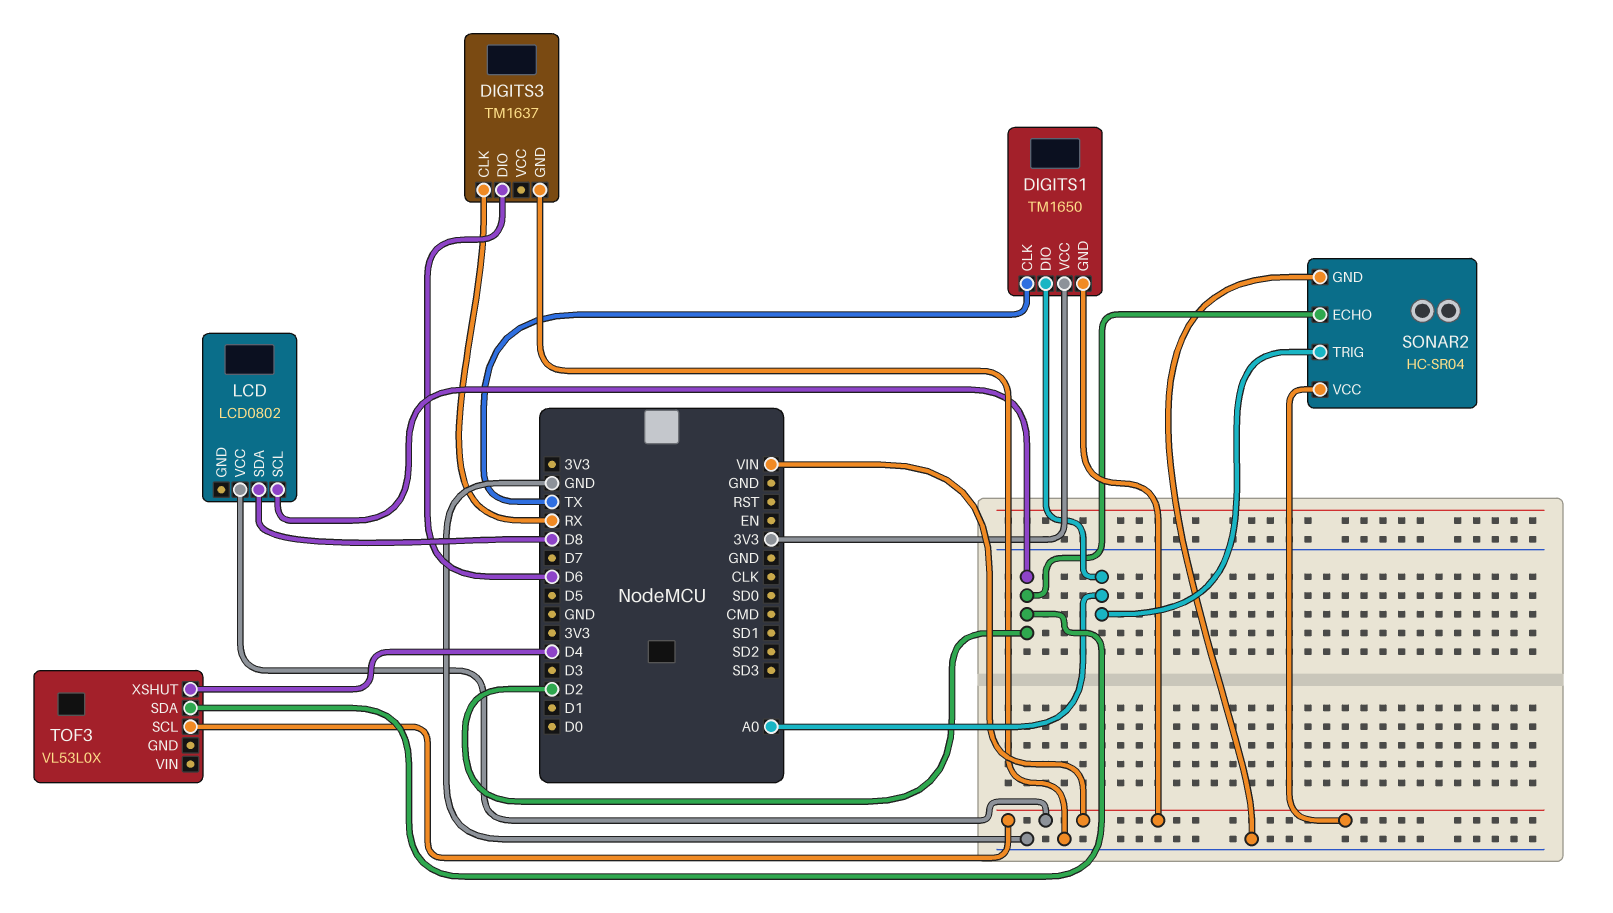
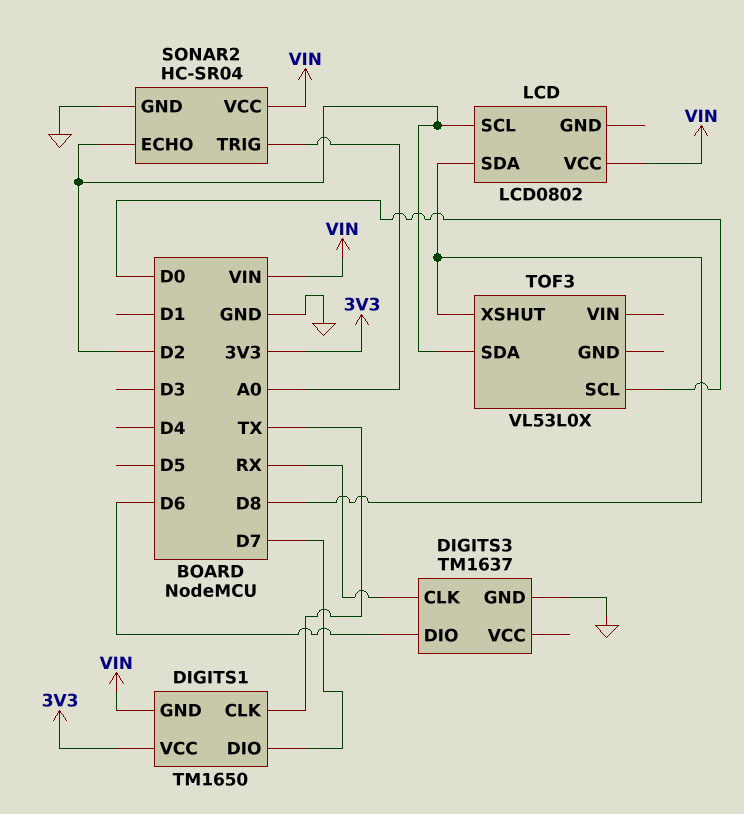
DIGITS1 pin DIO: A0 -> D7
TOF3 pin SCL: VIN -> D0
TOF3 pin XSHUT: D4 -> D8

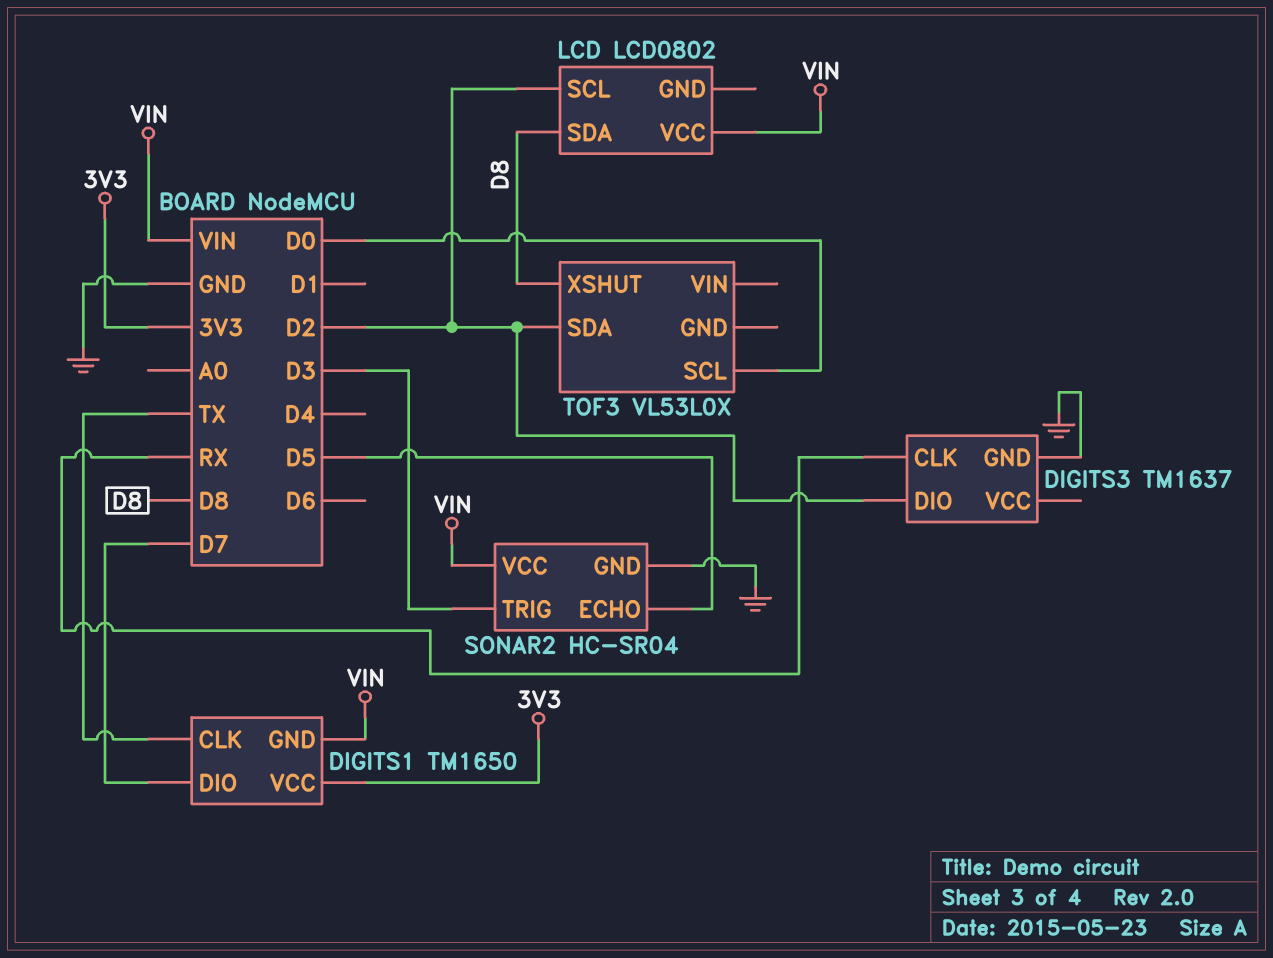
DIGITS3 pin DIO: D6 -> D2
SONAR2 pin ECHO: D2 -> D5
SONAR2 pin TRIG: A0 -> D3

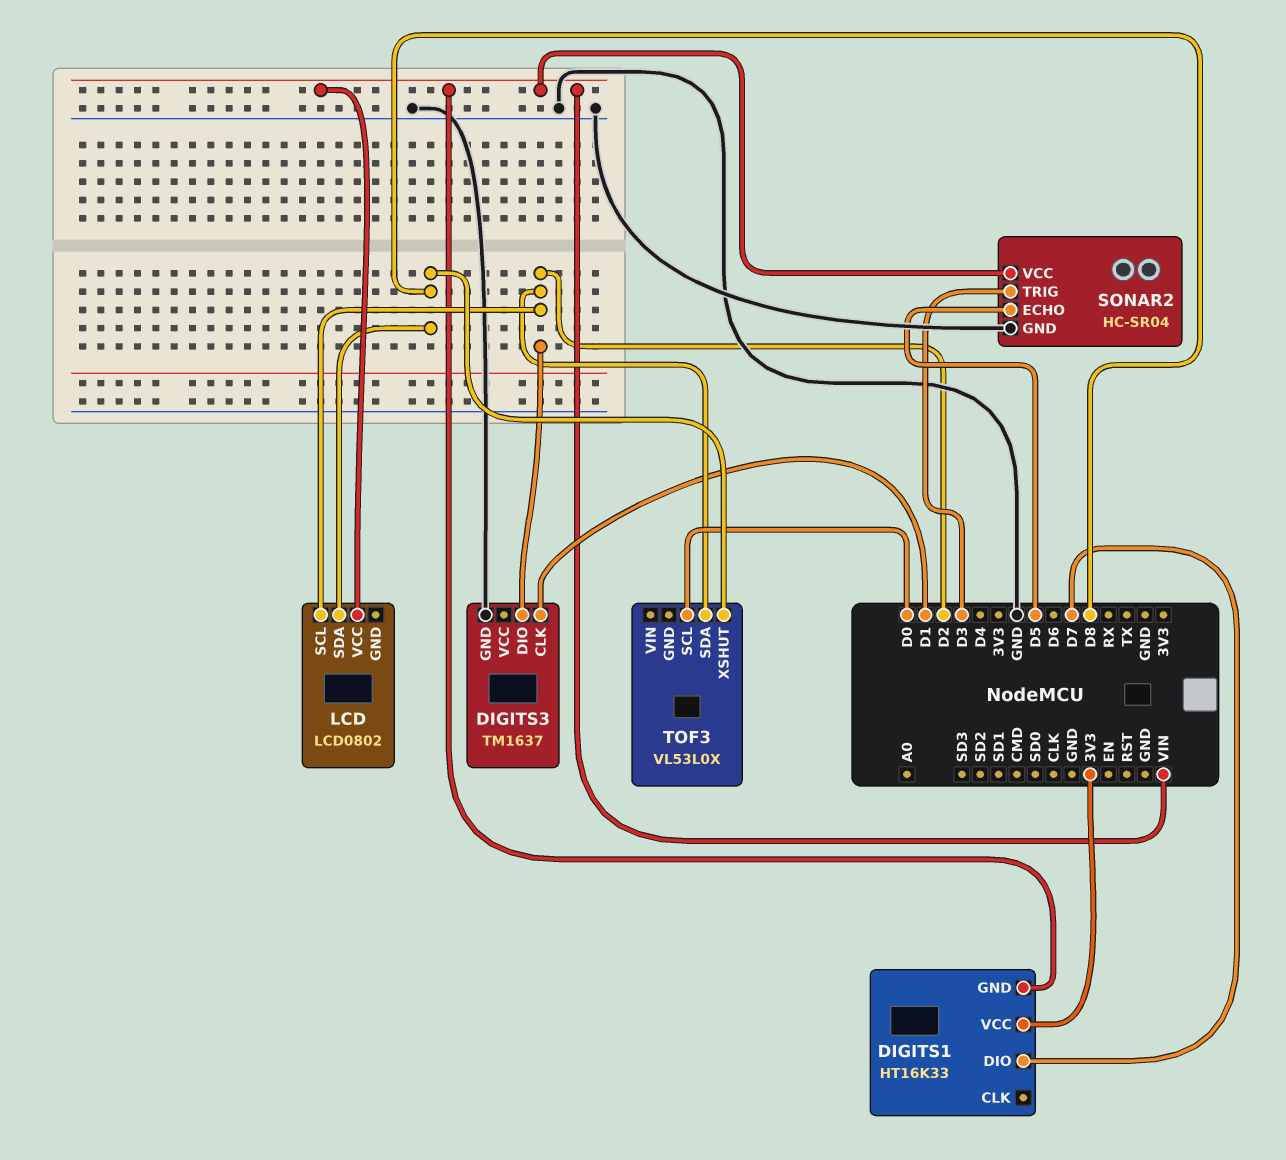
DIGITS1: TM1650 -> HT16K33
DIGITS1 pin CLK: TX -> none
DIGITS3 pin CLK: RX -> D1

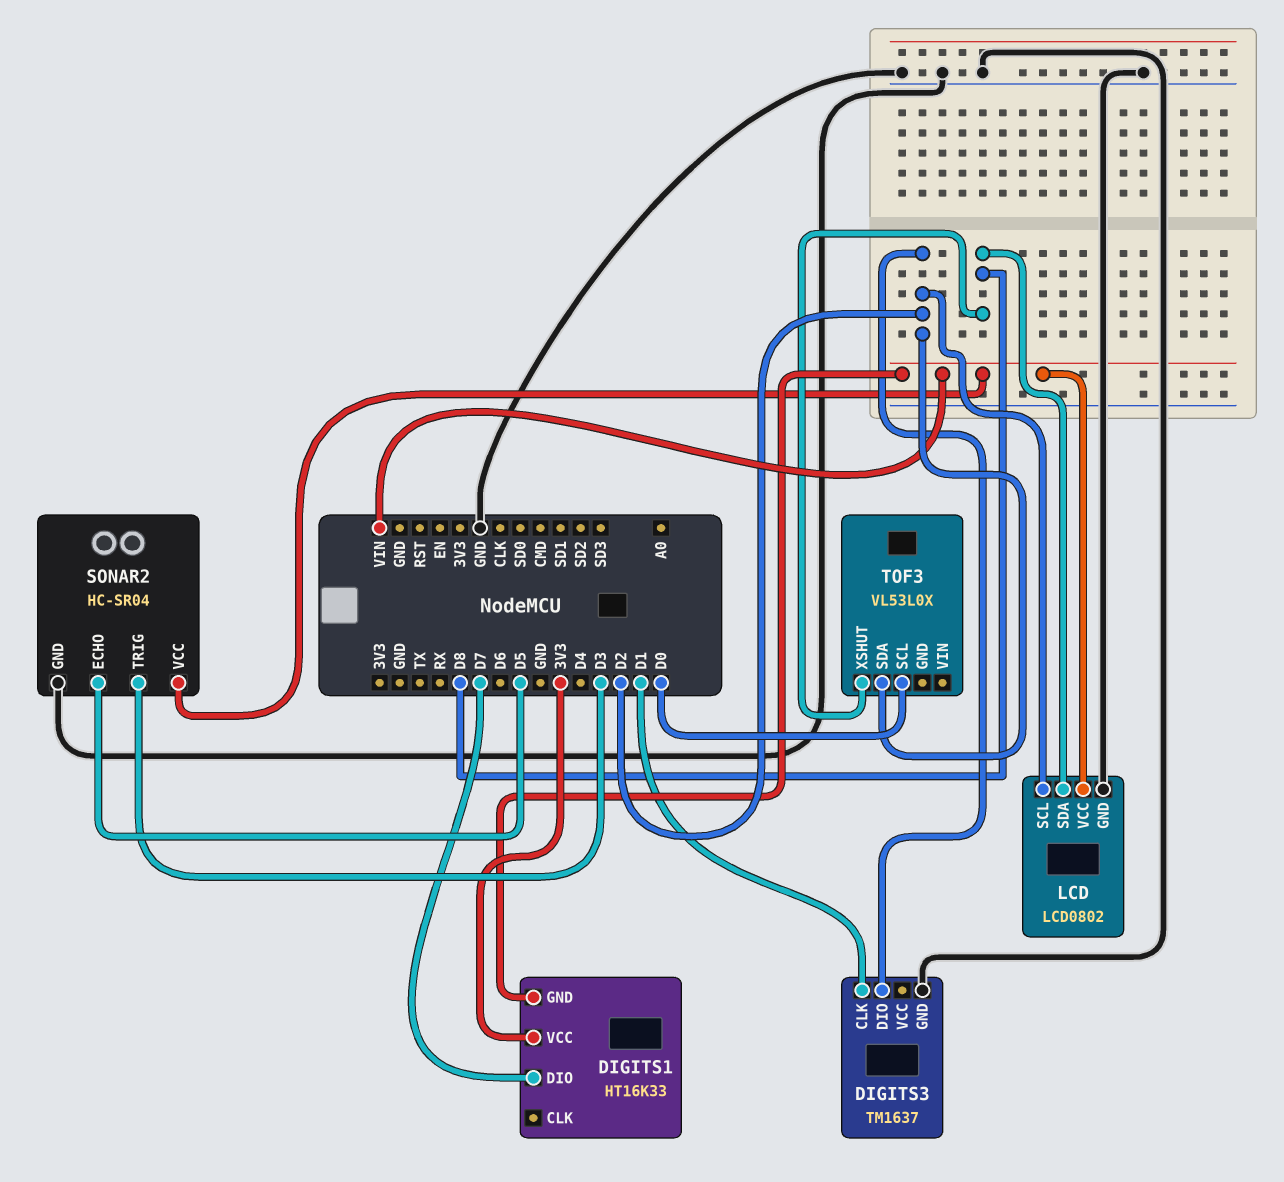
LCD pin GND: none -> GND

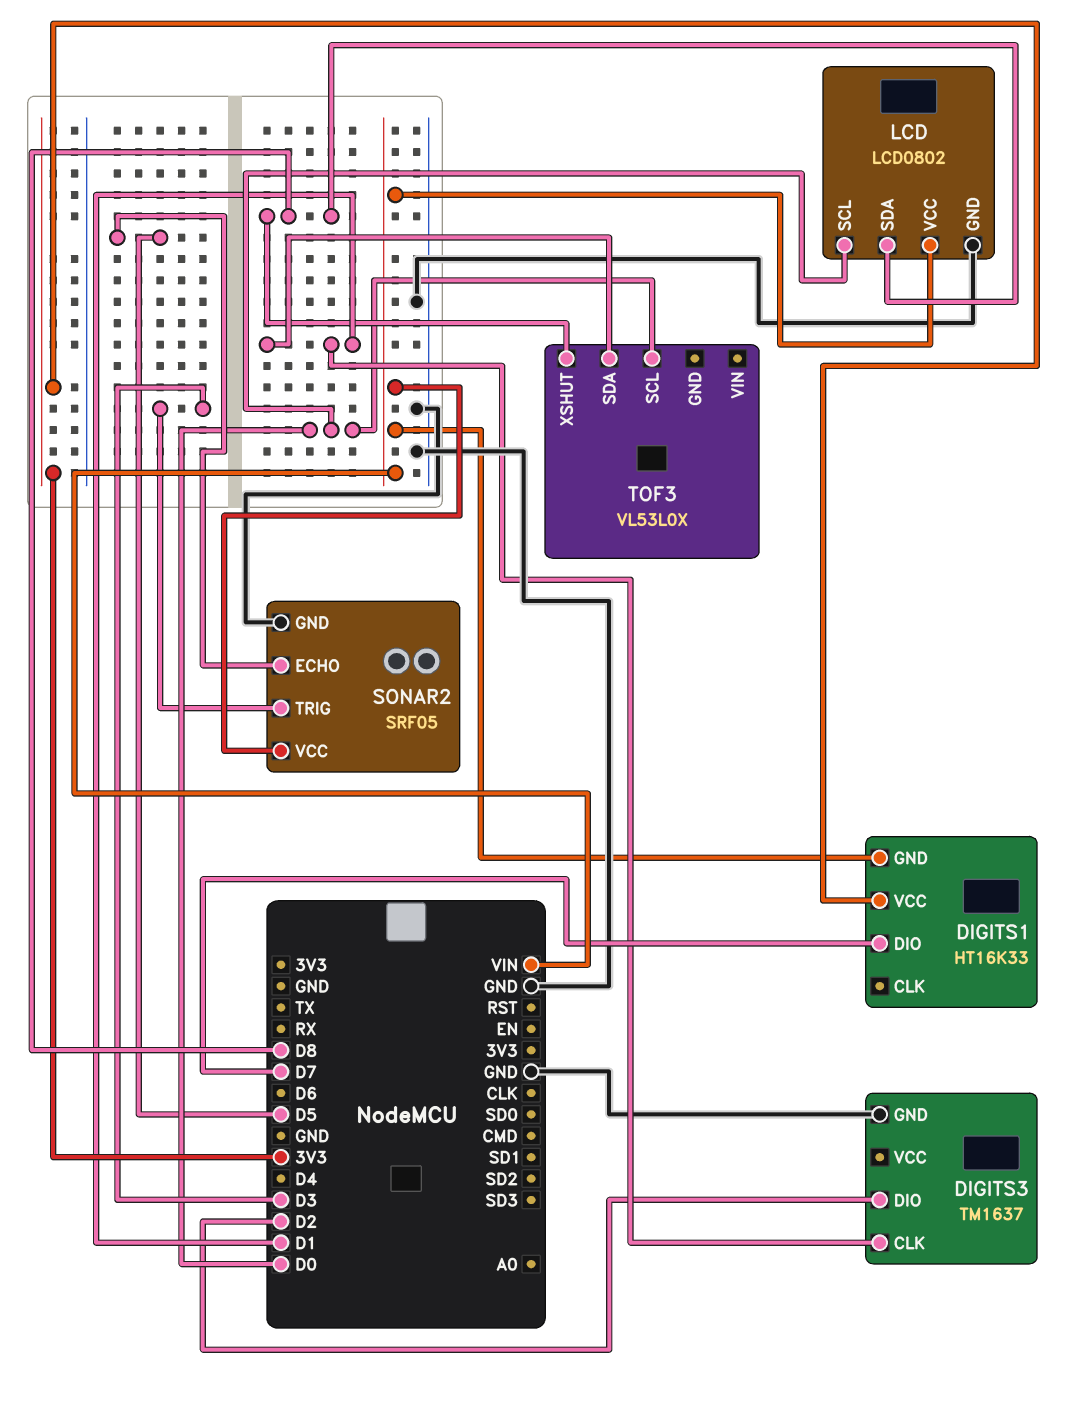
LCD pin SCL: D2 -> D0
SONAR2: HC-SR04 -> SRF05
TOF3 pin SDA: D2 -> D1

